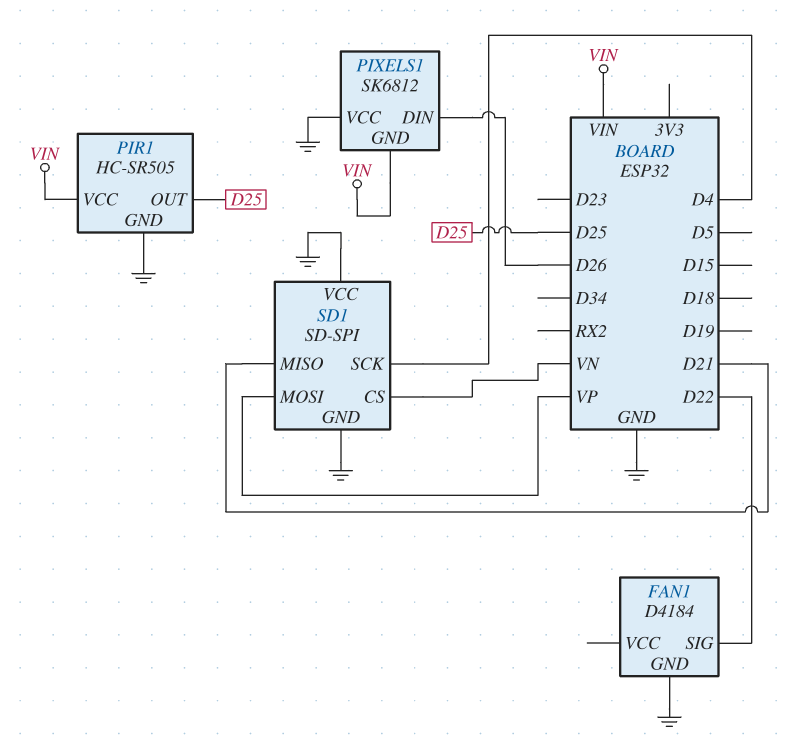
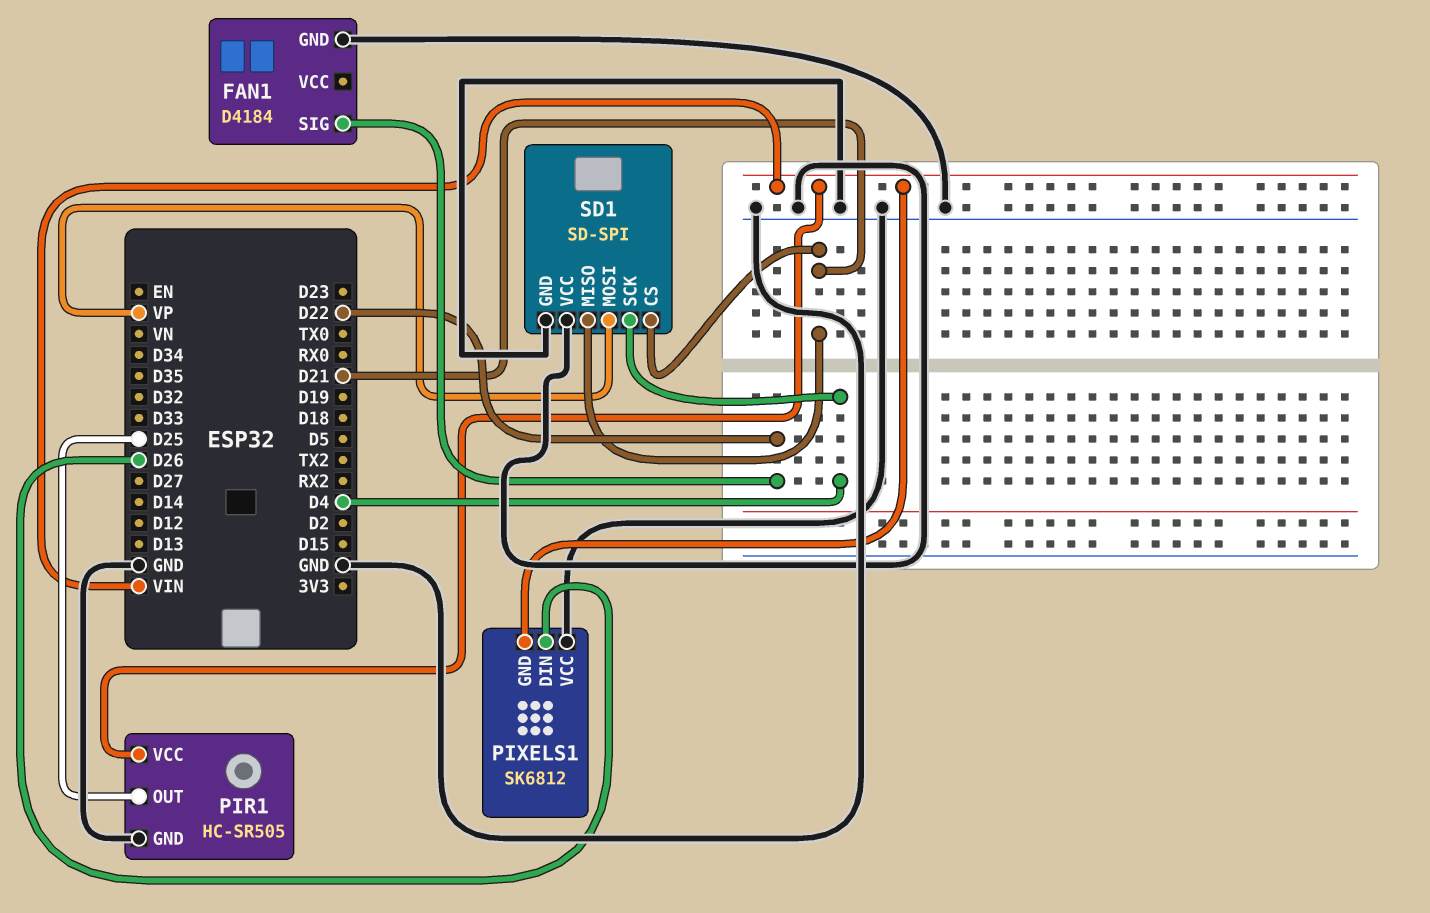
SD1 pin CS: VN -> D21

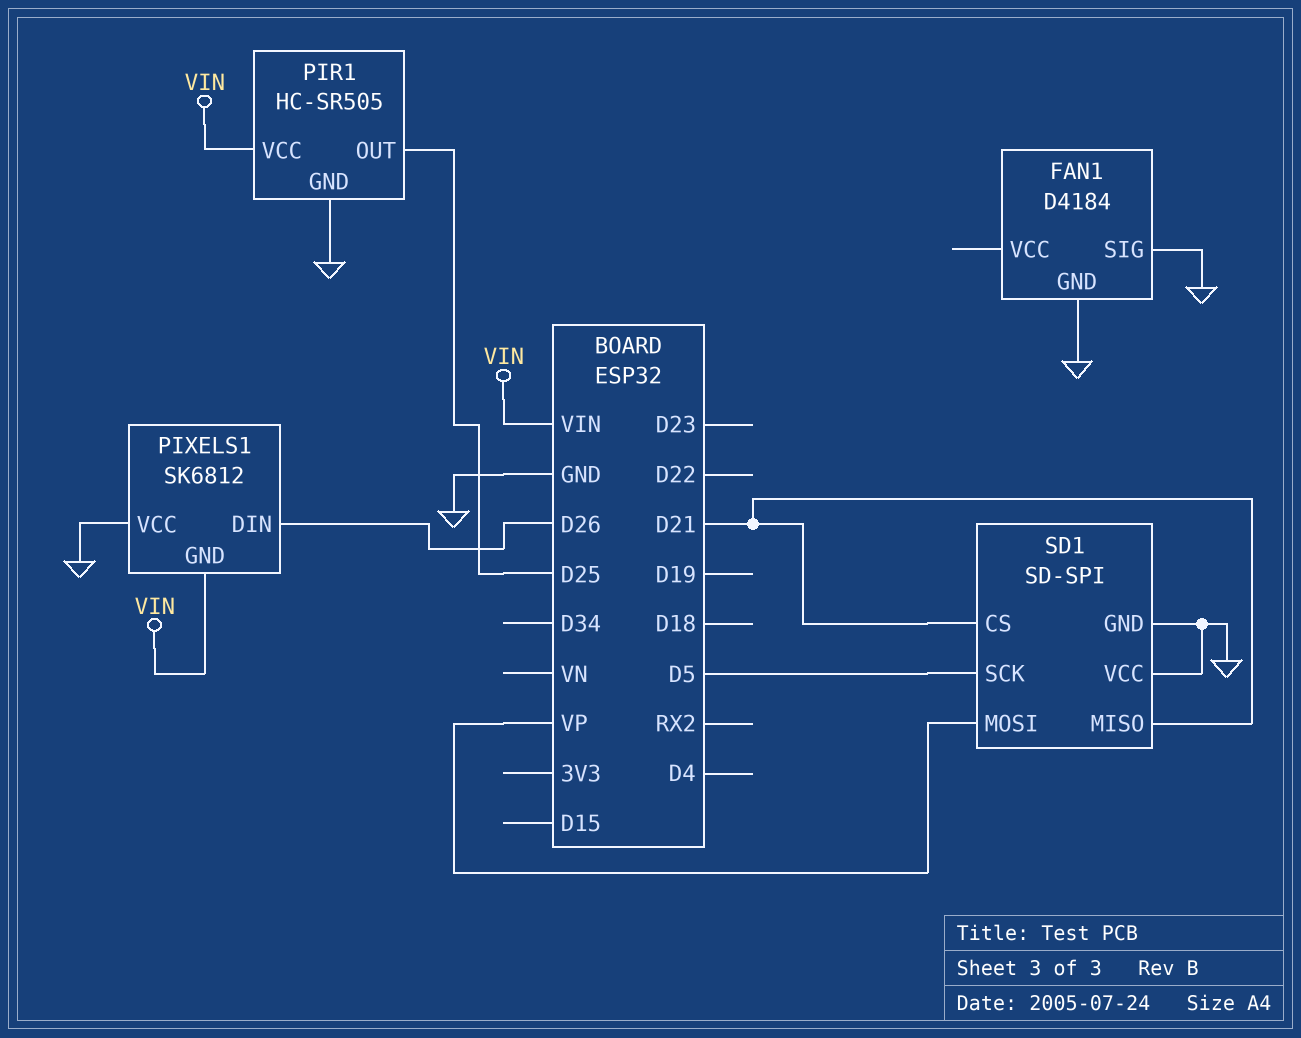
FAN1 pin SIG: D22 -> GND
SD1 pin SCK: D4 -> D5

